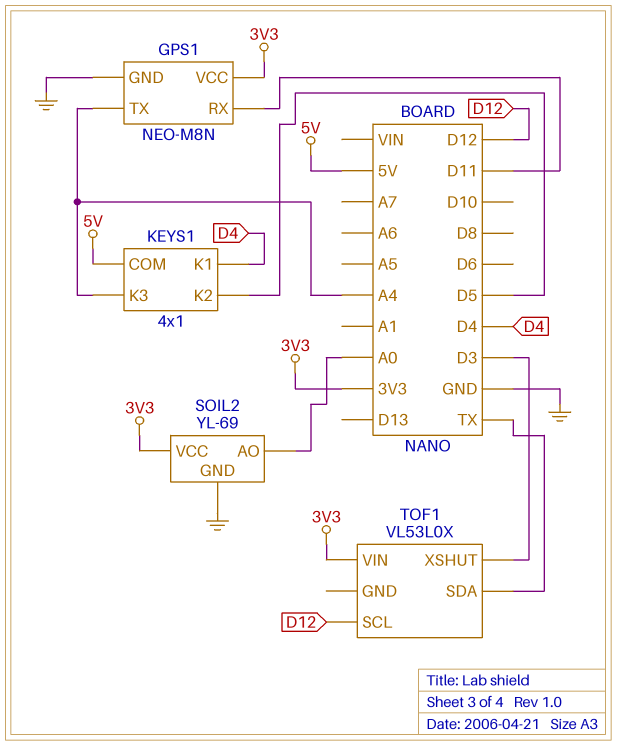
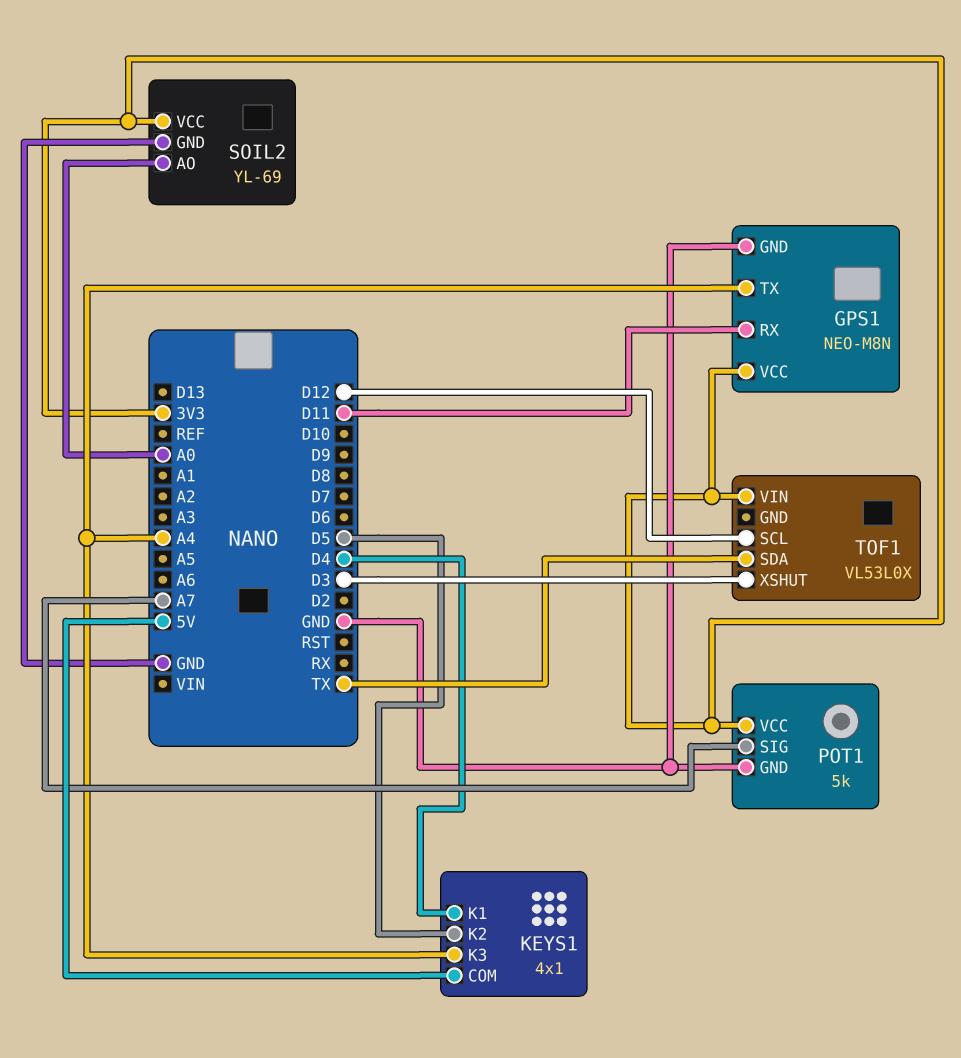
POT1: none -> 5k
POT1 pin GND: none -> GND
POT1 pin SIG: none -> A7
POT1 pin VCC: none -> 3V3

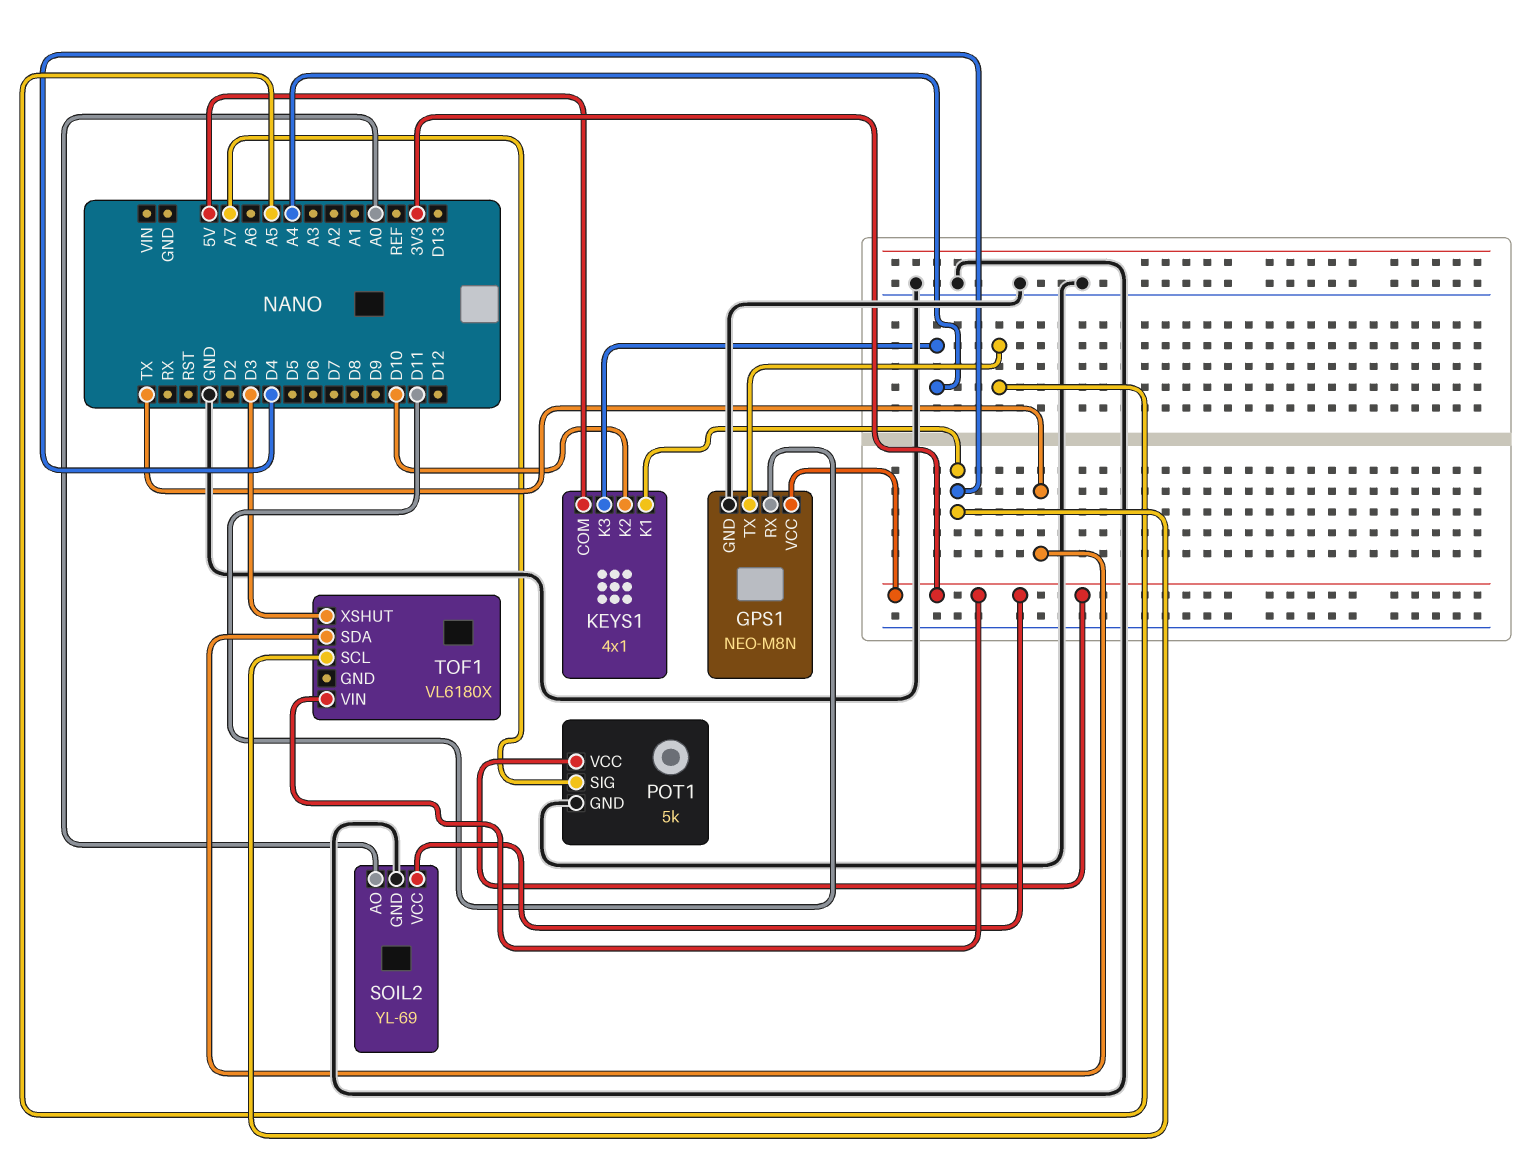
GPS1 pin TX: A4 -> A5
KEYS1 pin K2: D5 -> D10
TOF1: VL53L0X -> VL6180X
TOF1 pin SCL: D12 -> D4

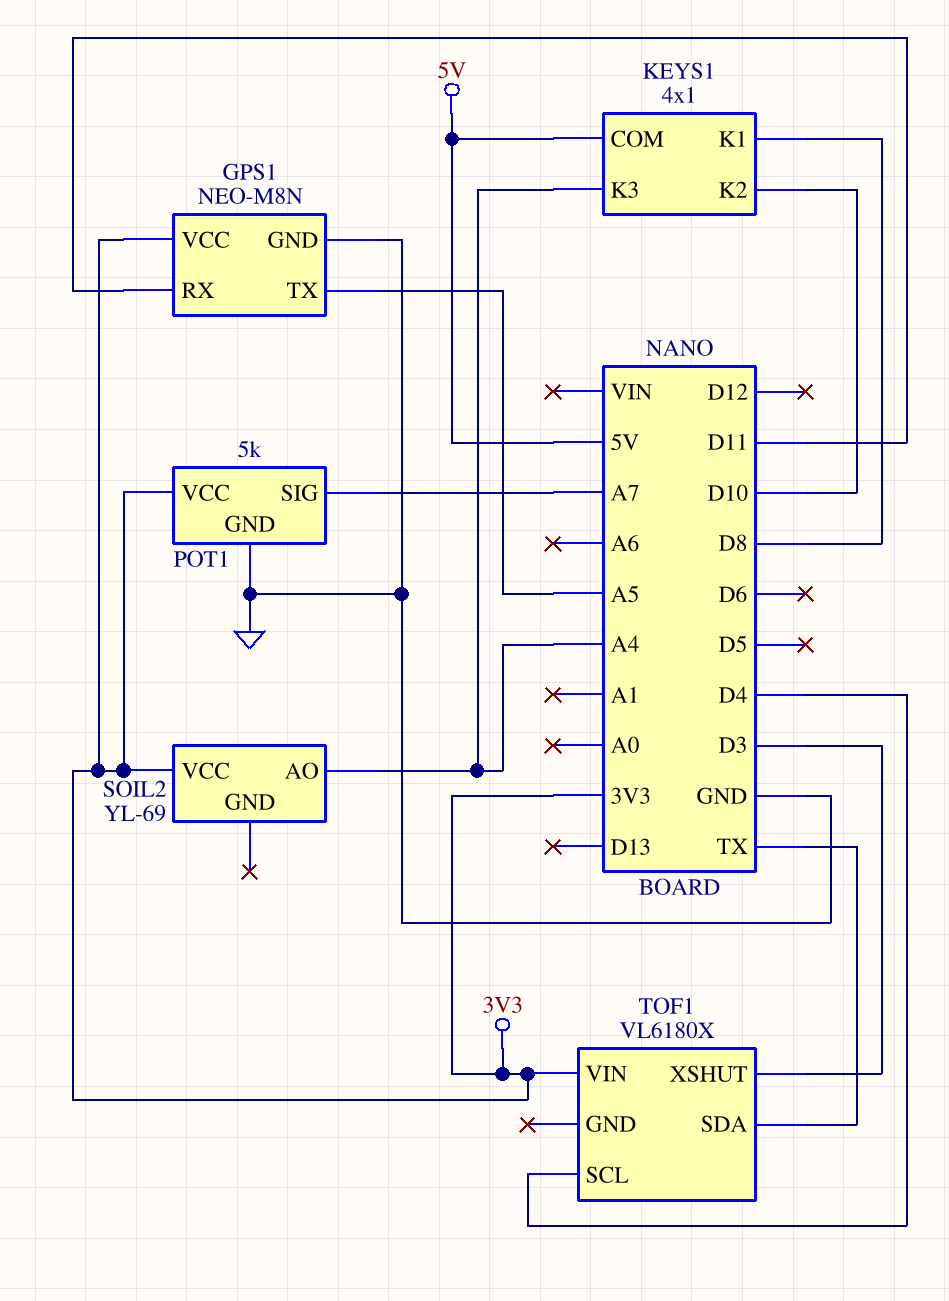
KEYS1 pin K1: D4 -> D8
SOIL2 pin AO: A0 -> A4
SOIL2 pin GND: GND -> none

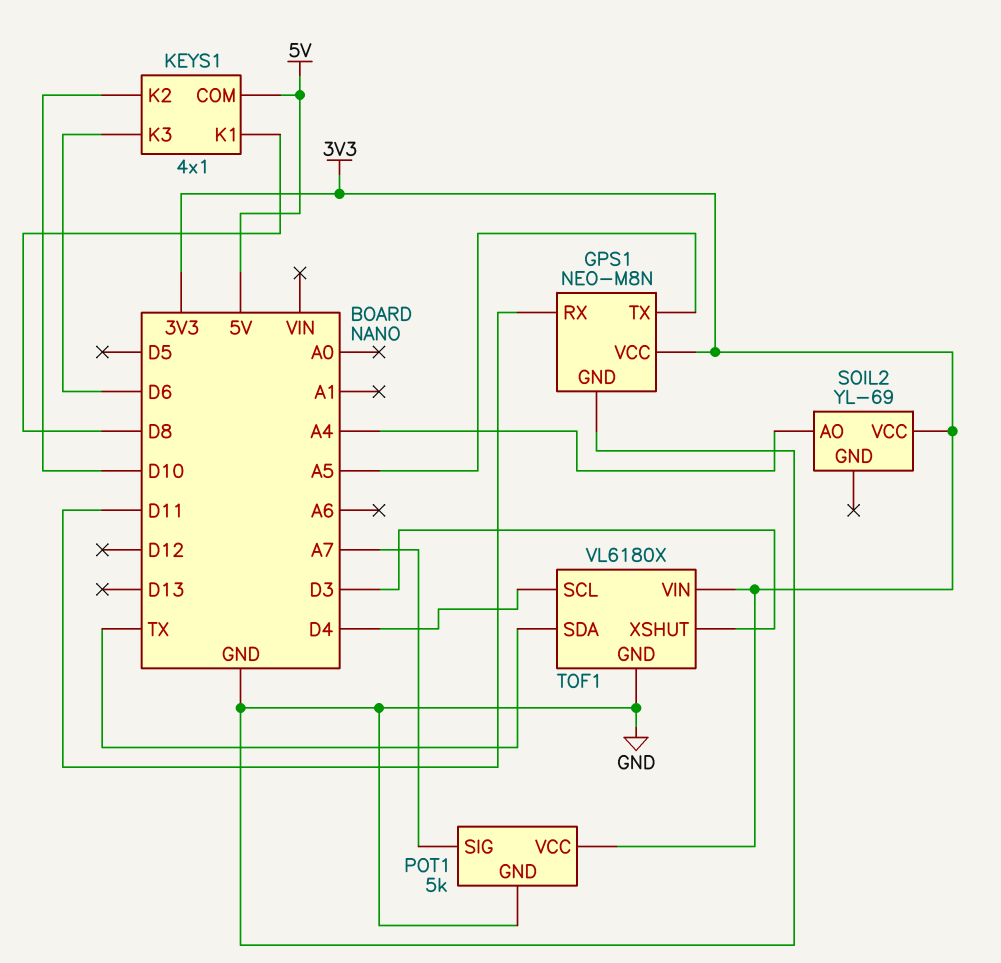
KEYS1 pin K3: A4 -> D6
TOF1 pin GND: none -> GND

